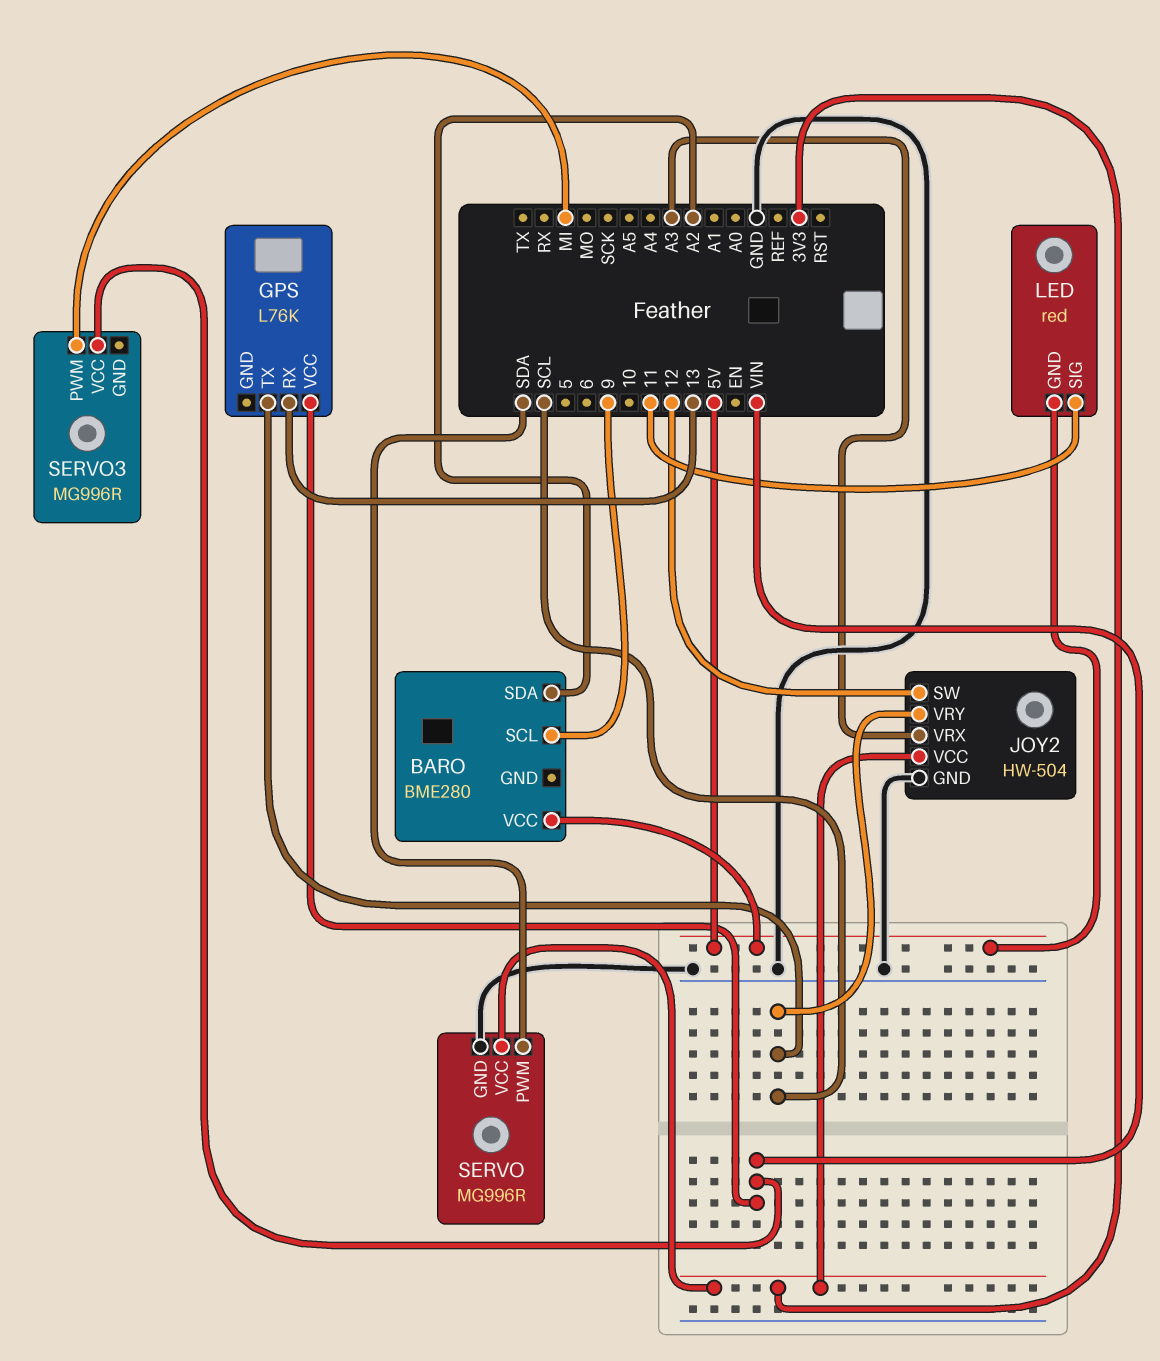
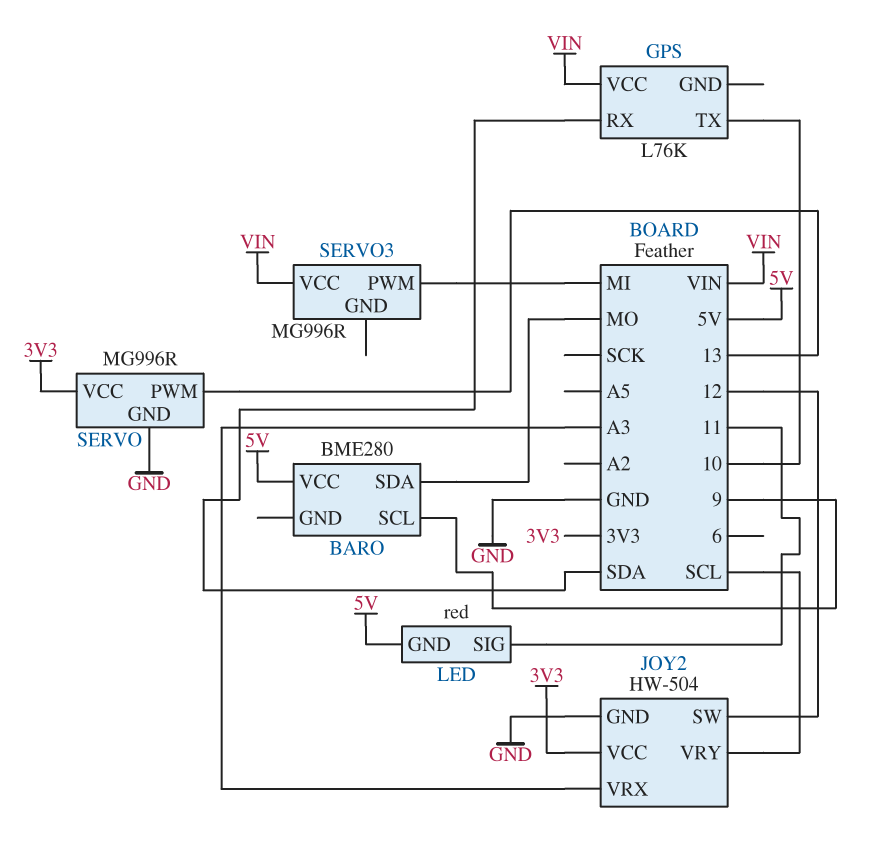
BARO pin SDA: A2 -> MO
GPS pin RX: 13 -> SDA
GPS pin TX: SCL -> 10
SERVO pin PWM: SDA -> 13

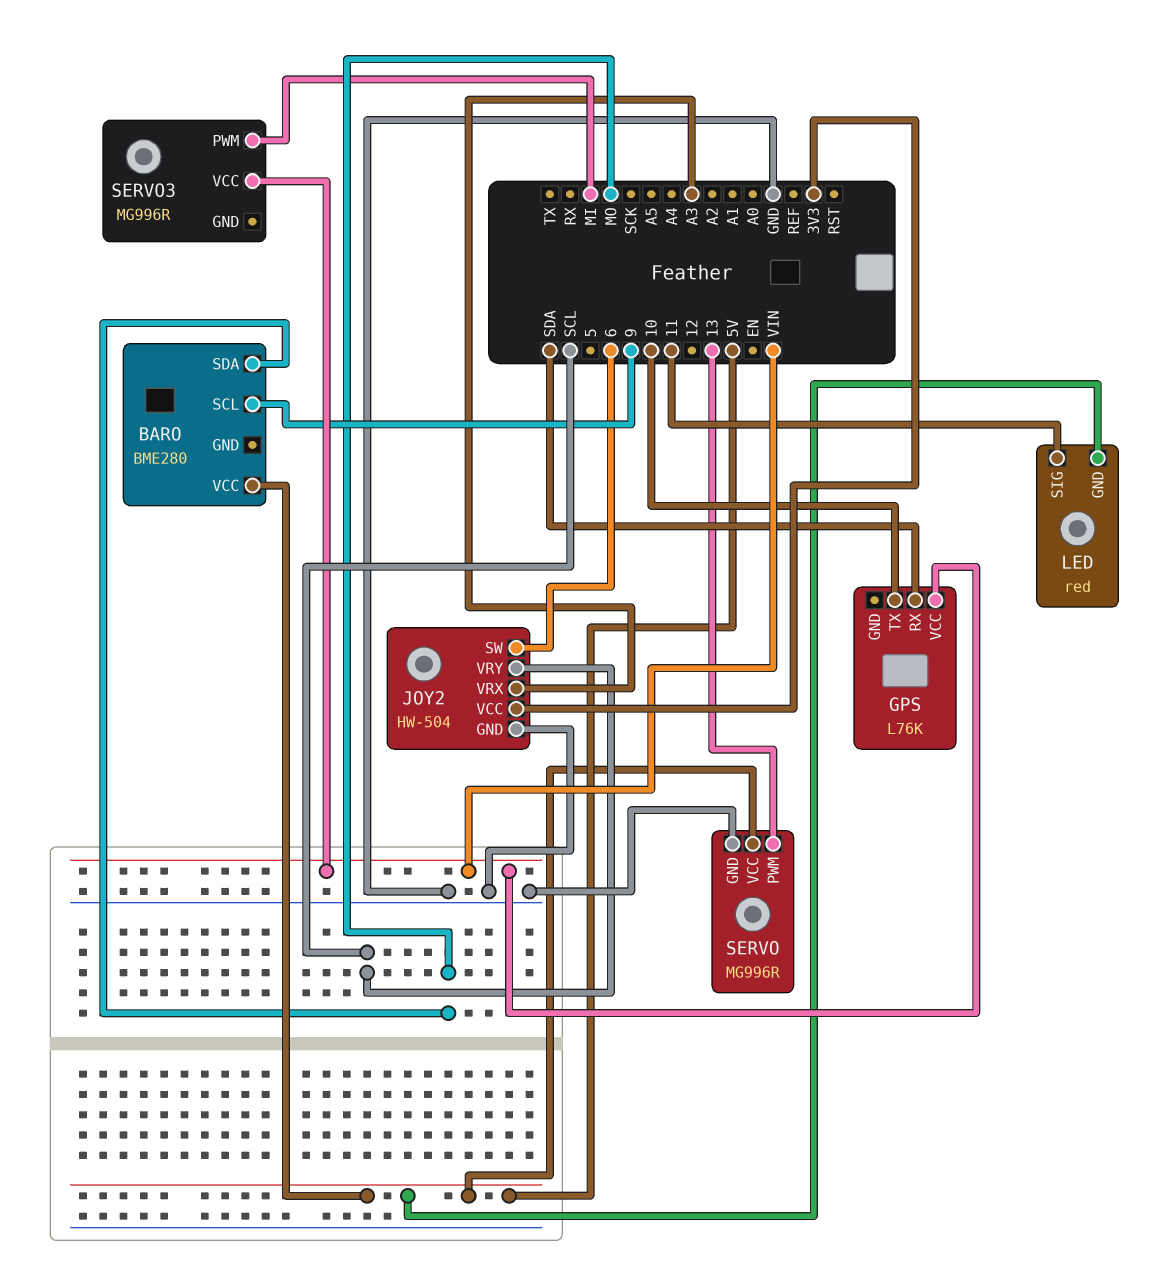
JOY2 pin SW: 12 -> 6
SERVO pin VCC: 3V3 -> 5V

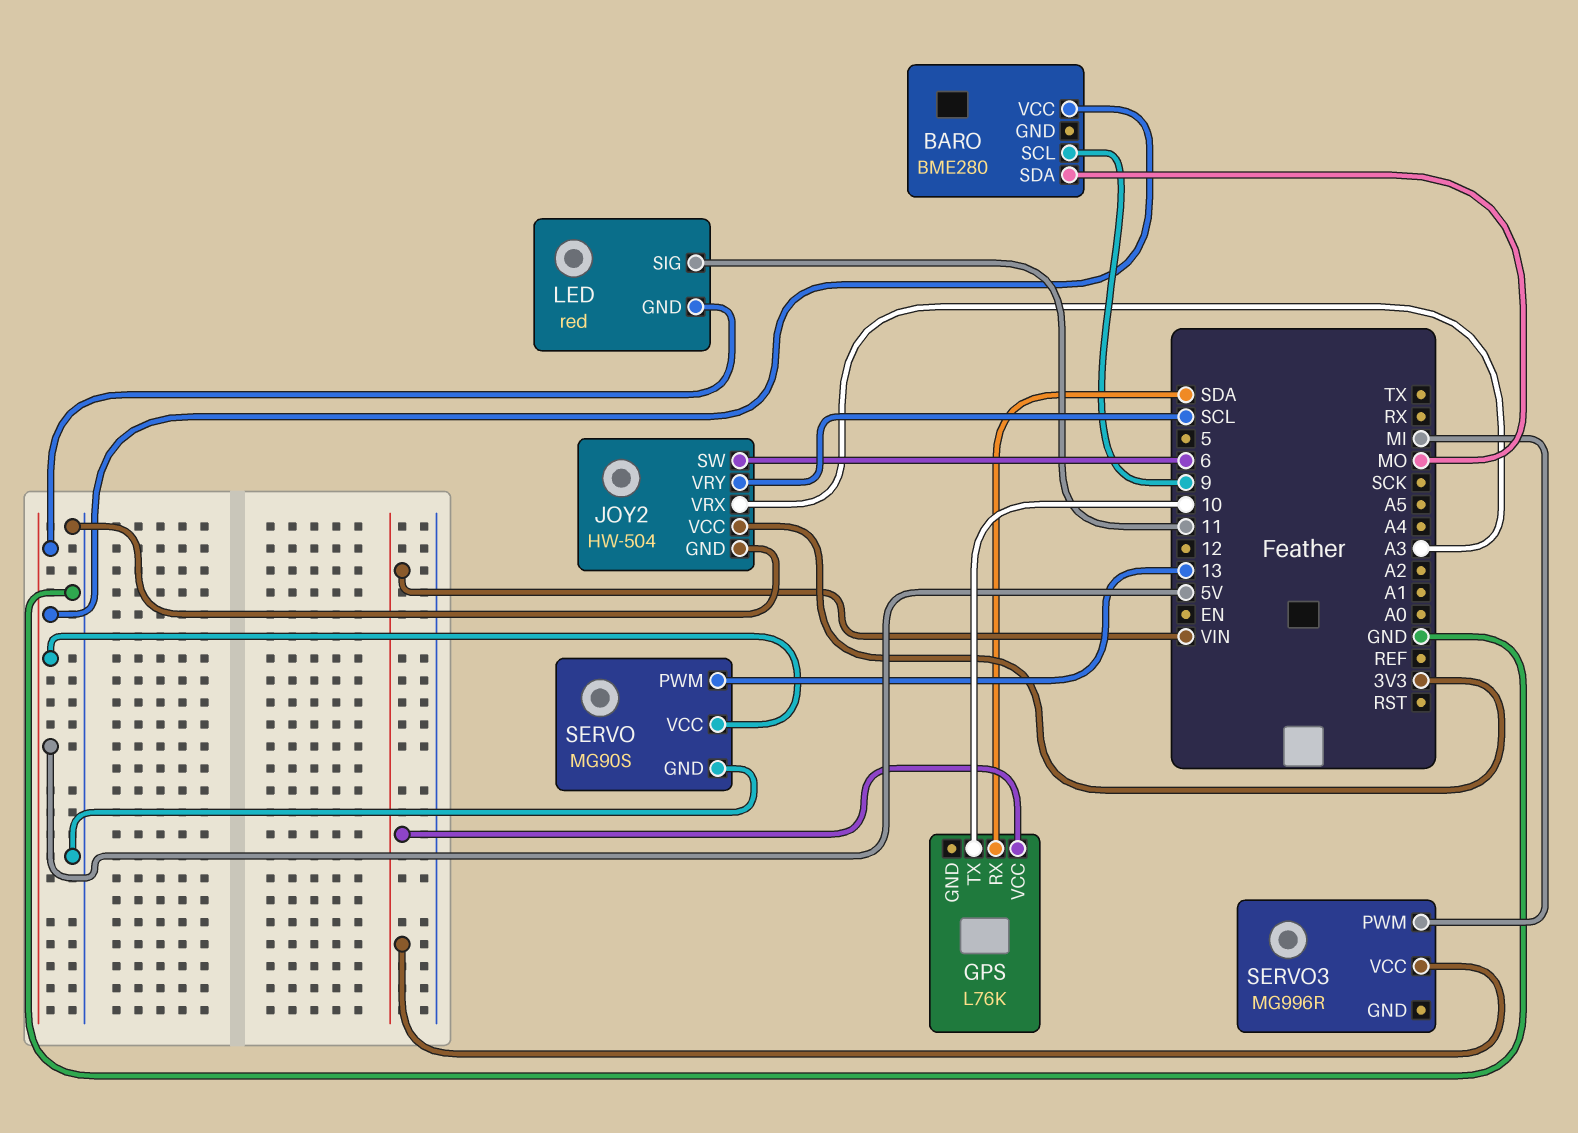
SERVO: MG996R -> MG90S

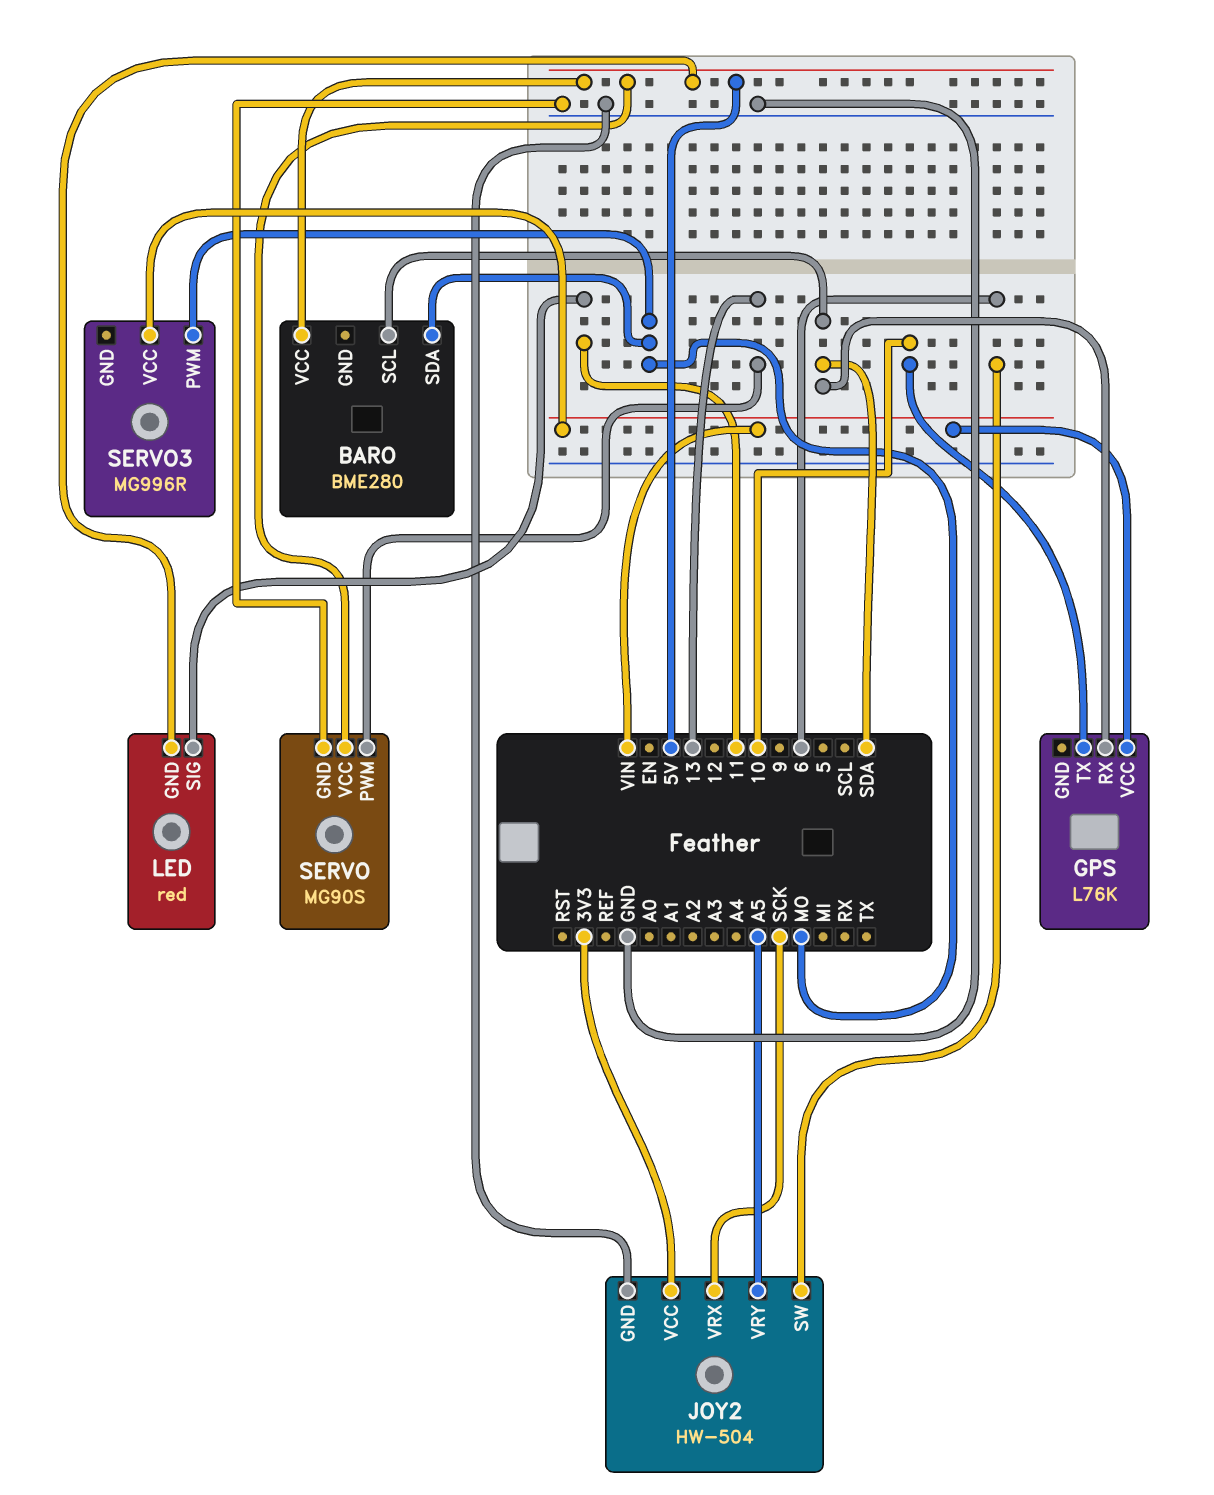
BARO pin SCL: 9 -> SDA
JOY2 pin VRX: A3 -> SCK
JOY2 pin VRY: SCL -> A5
SERVO3 pin PWM: MI -> MO

